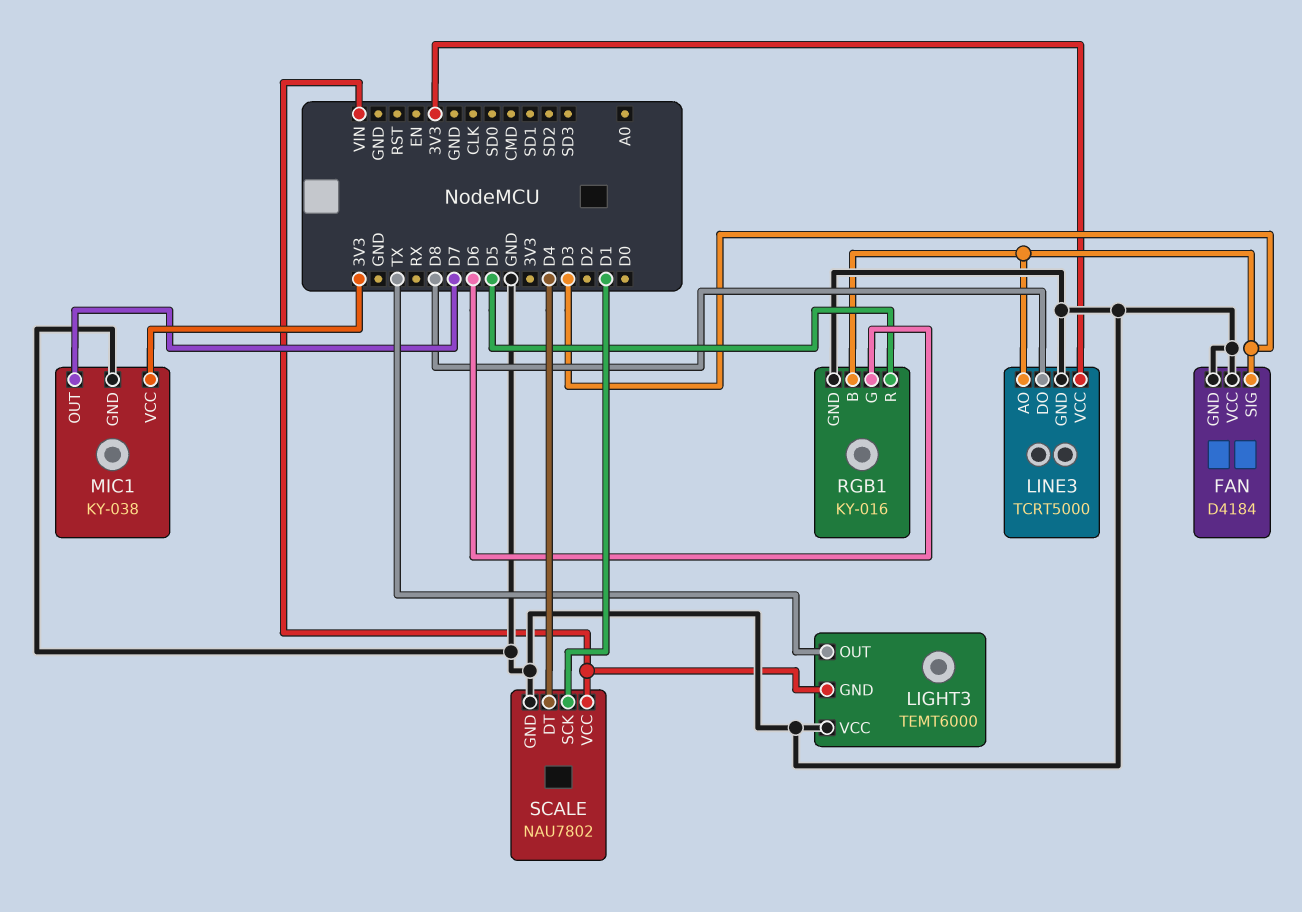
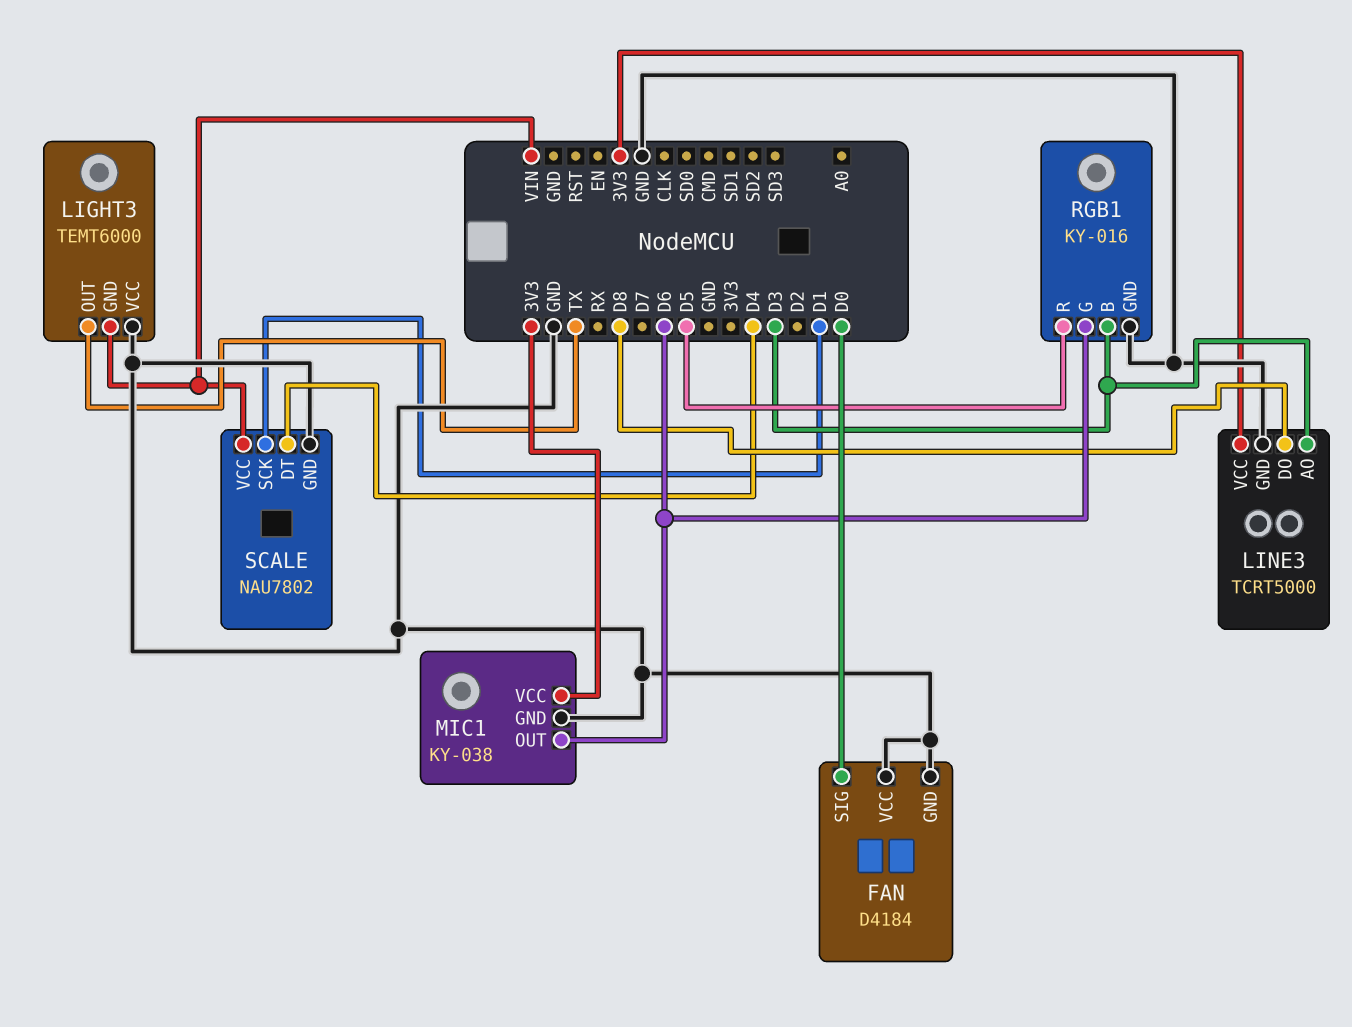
FAN pin SIG: D3 -> D0
MIC1 pin OUT: D7 -> D6

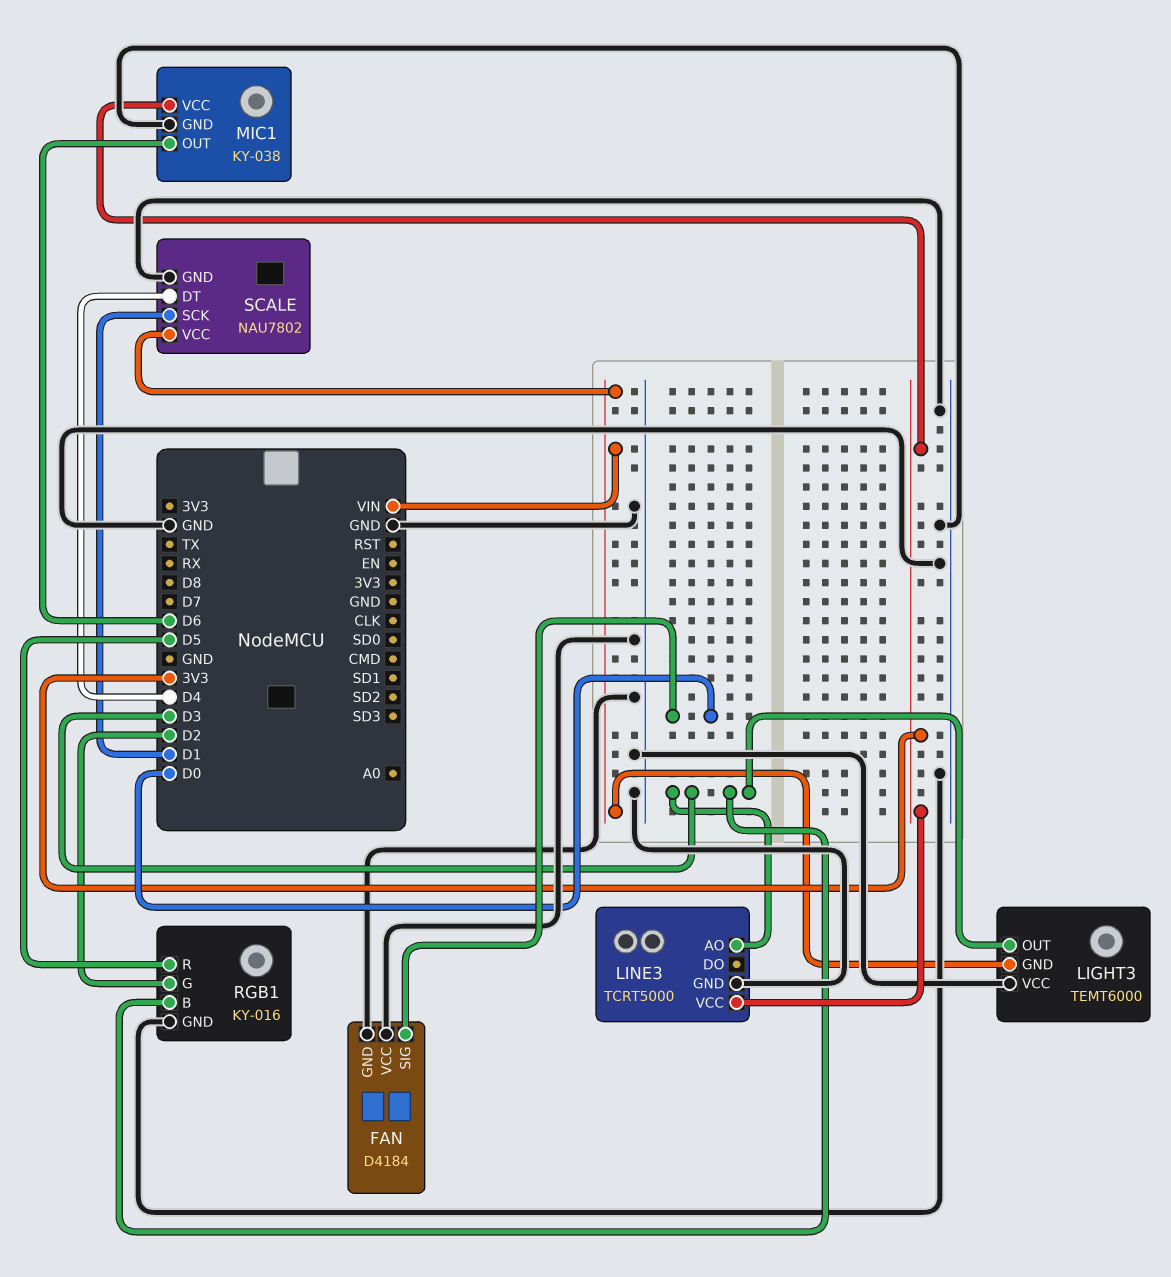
LIGHT3 pin OUT: TX -> D3
LINE3 pin DO: D8 -> none
RGB1 pin G: D6 -> D2

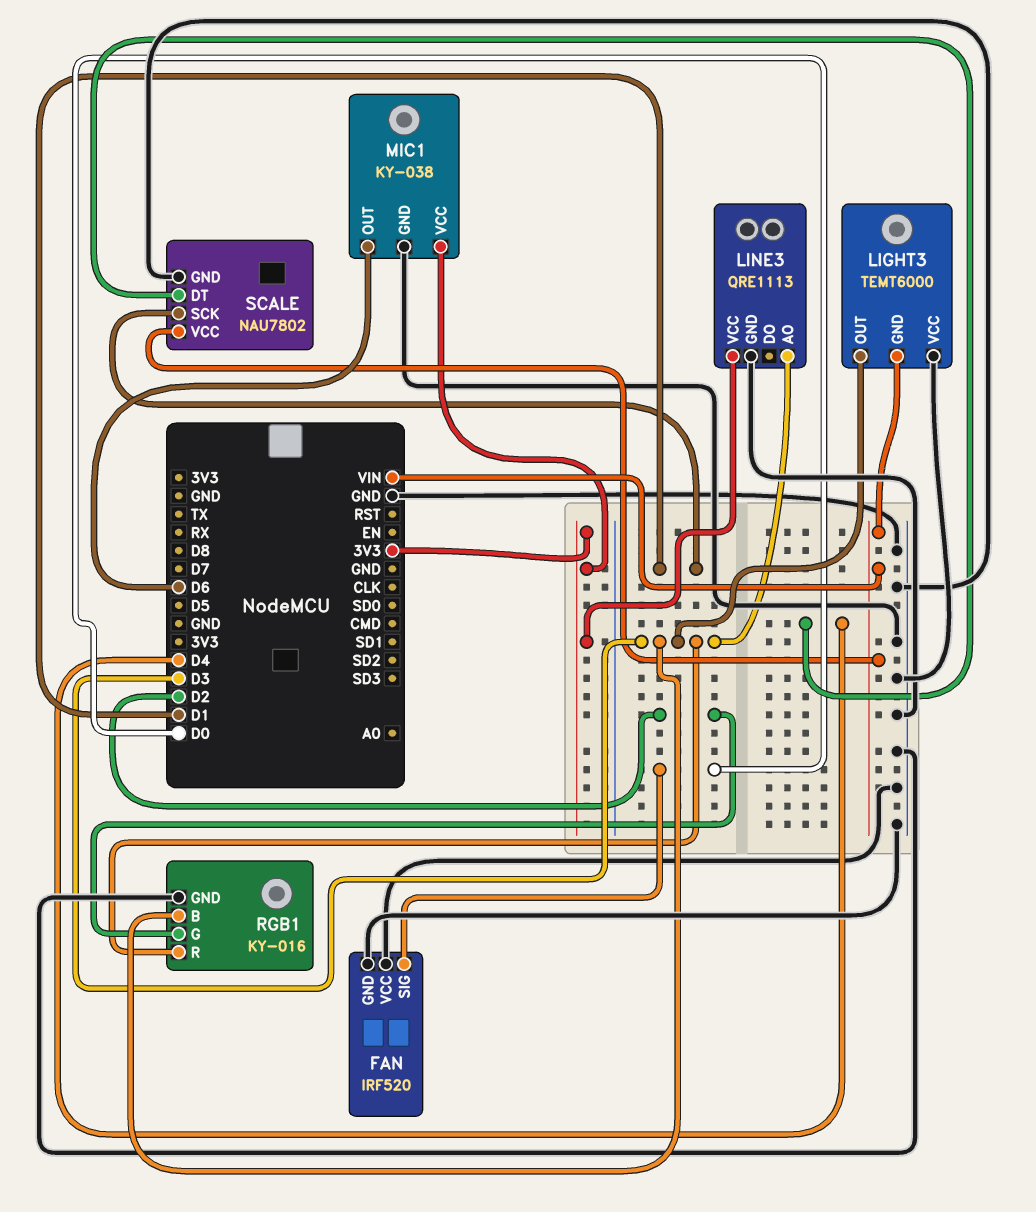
FAN: D4184 -> IRF520
LINE3: TCRT5000 -> QRE1113
RGB1 pin R: D5 -> D3

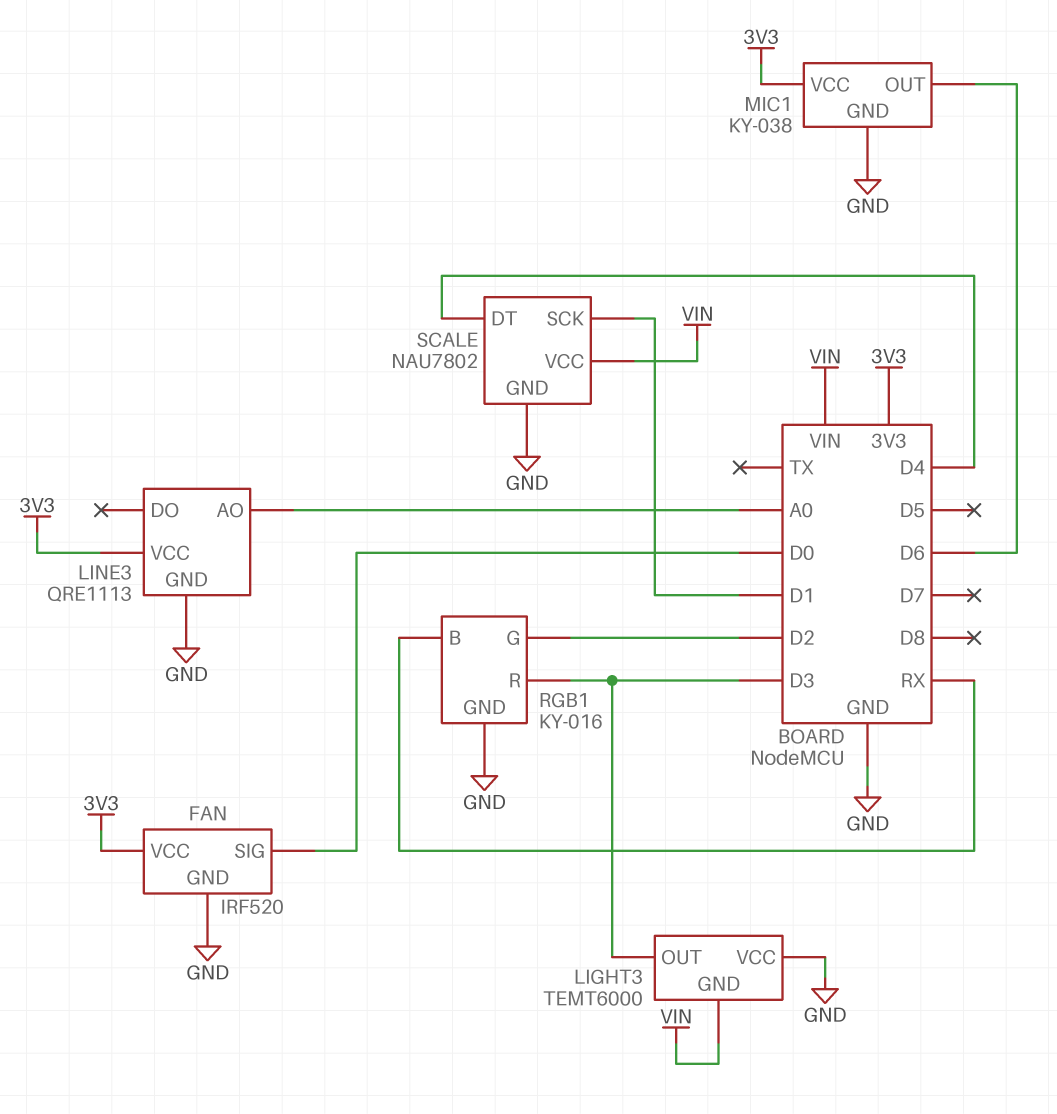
FAN pin VCC: GND -> 3V3
LINE3 pin AO: D3 -> A0
RGB1 pin B: D3 -> RX

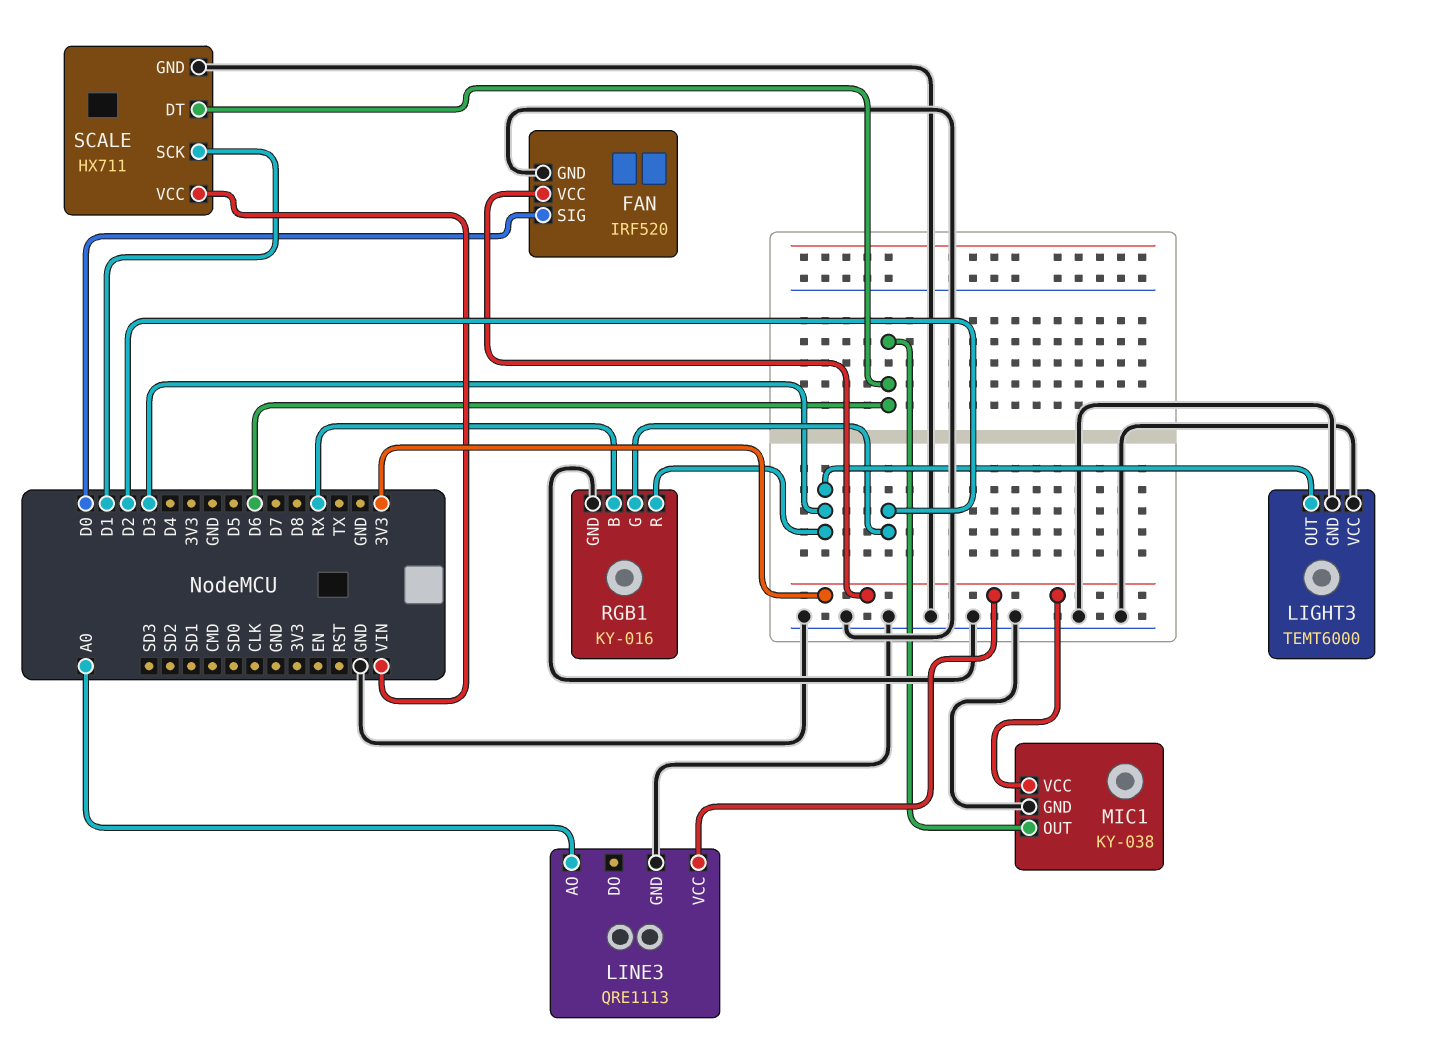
LIGHT3 pin GND: VIN -> GND
SCALE: NAU7802 -> HX711
SCALE pin DT: D4 -> D6

